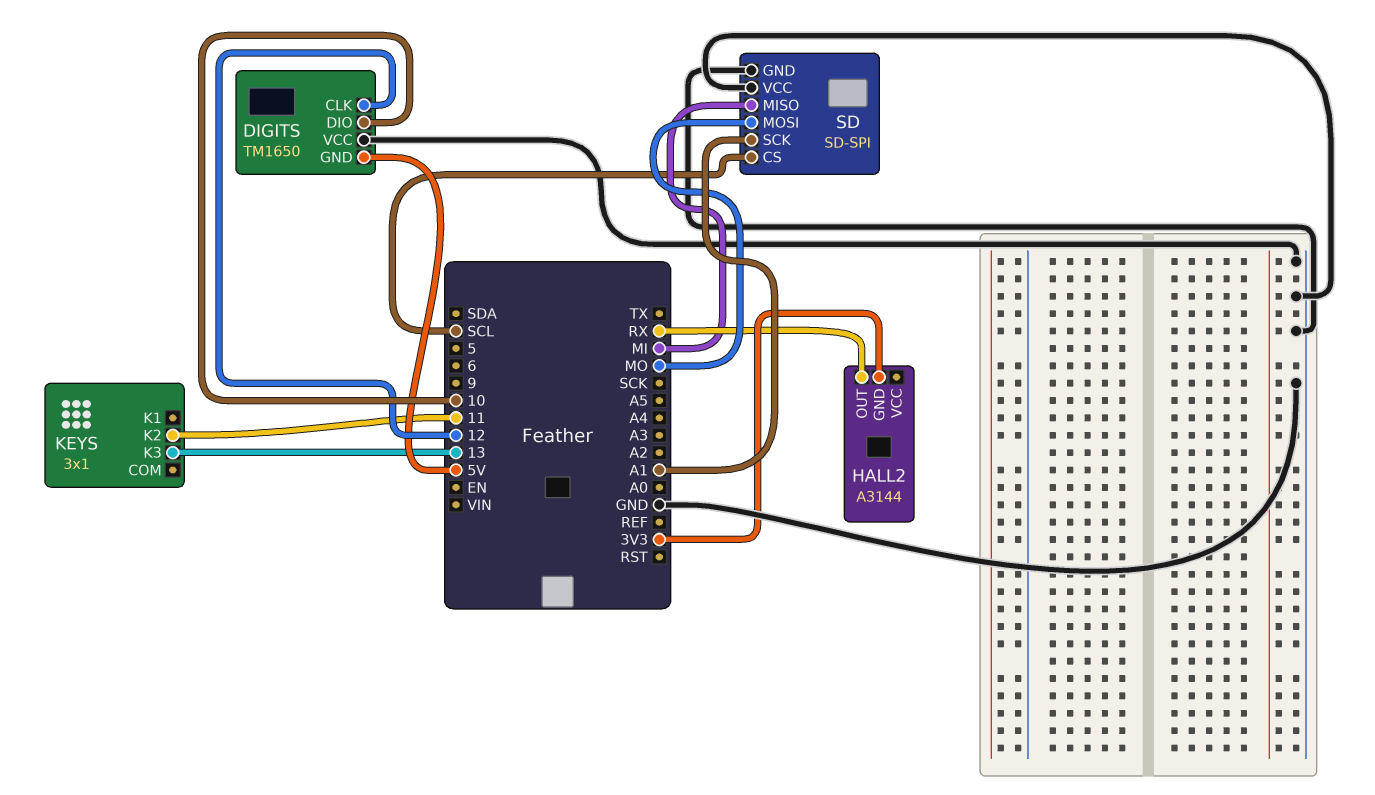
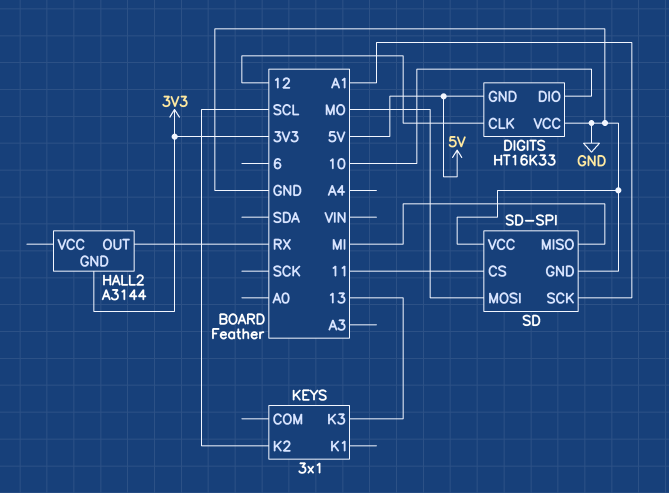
DIGITS: TM1650 -> HT16K33
KEYS pin K2: 11 -> SCL
SD pin CS: SCL -> 11

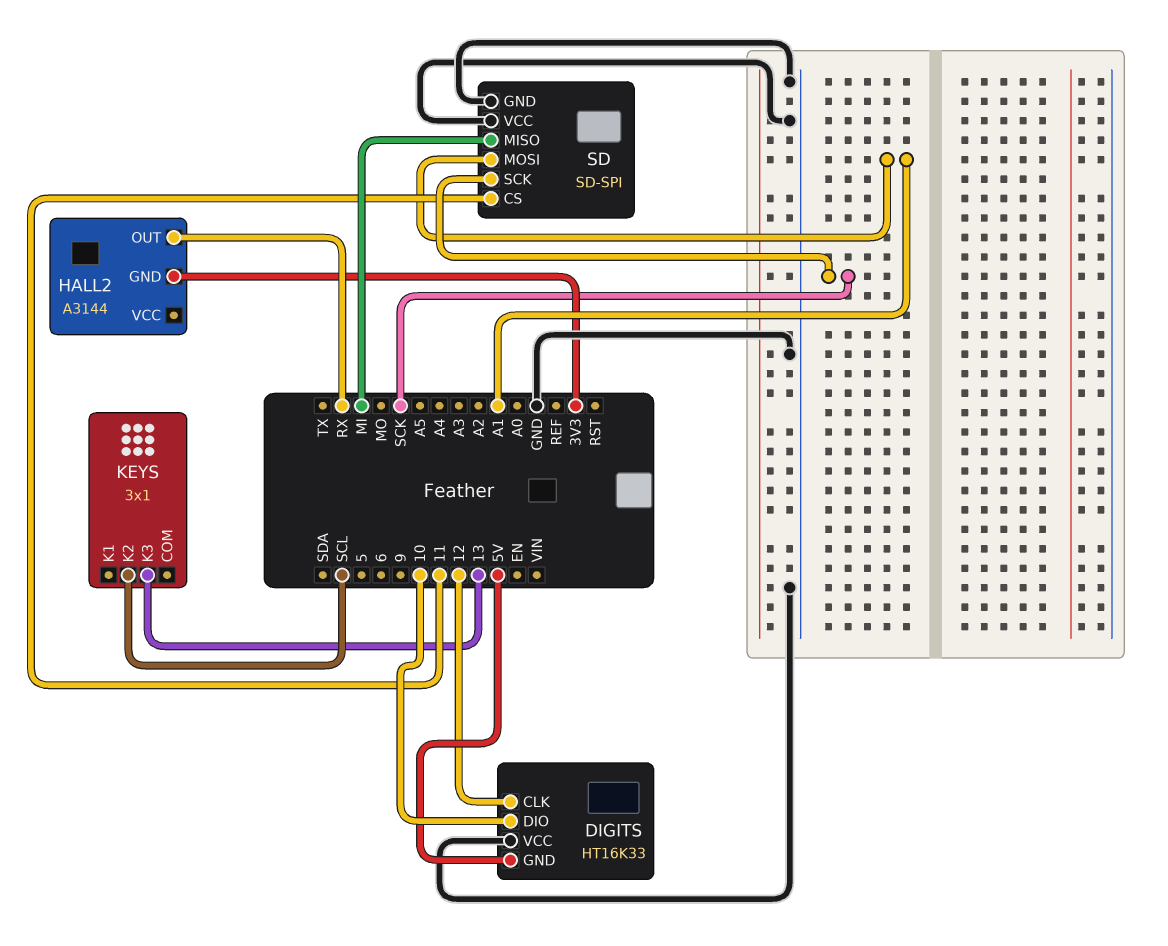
SD pin MOSI: MO -> A1
SD pin SCK: A1 -> SCK

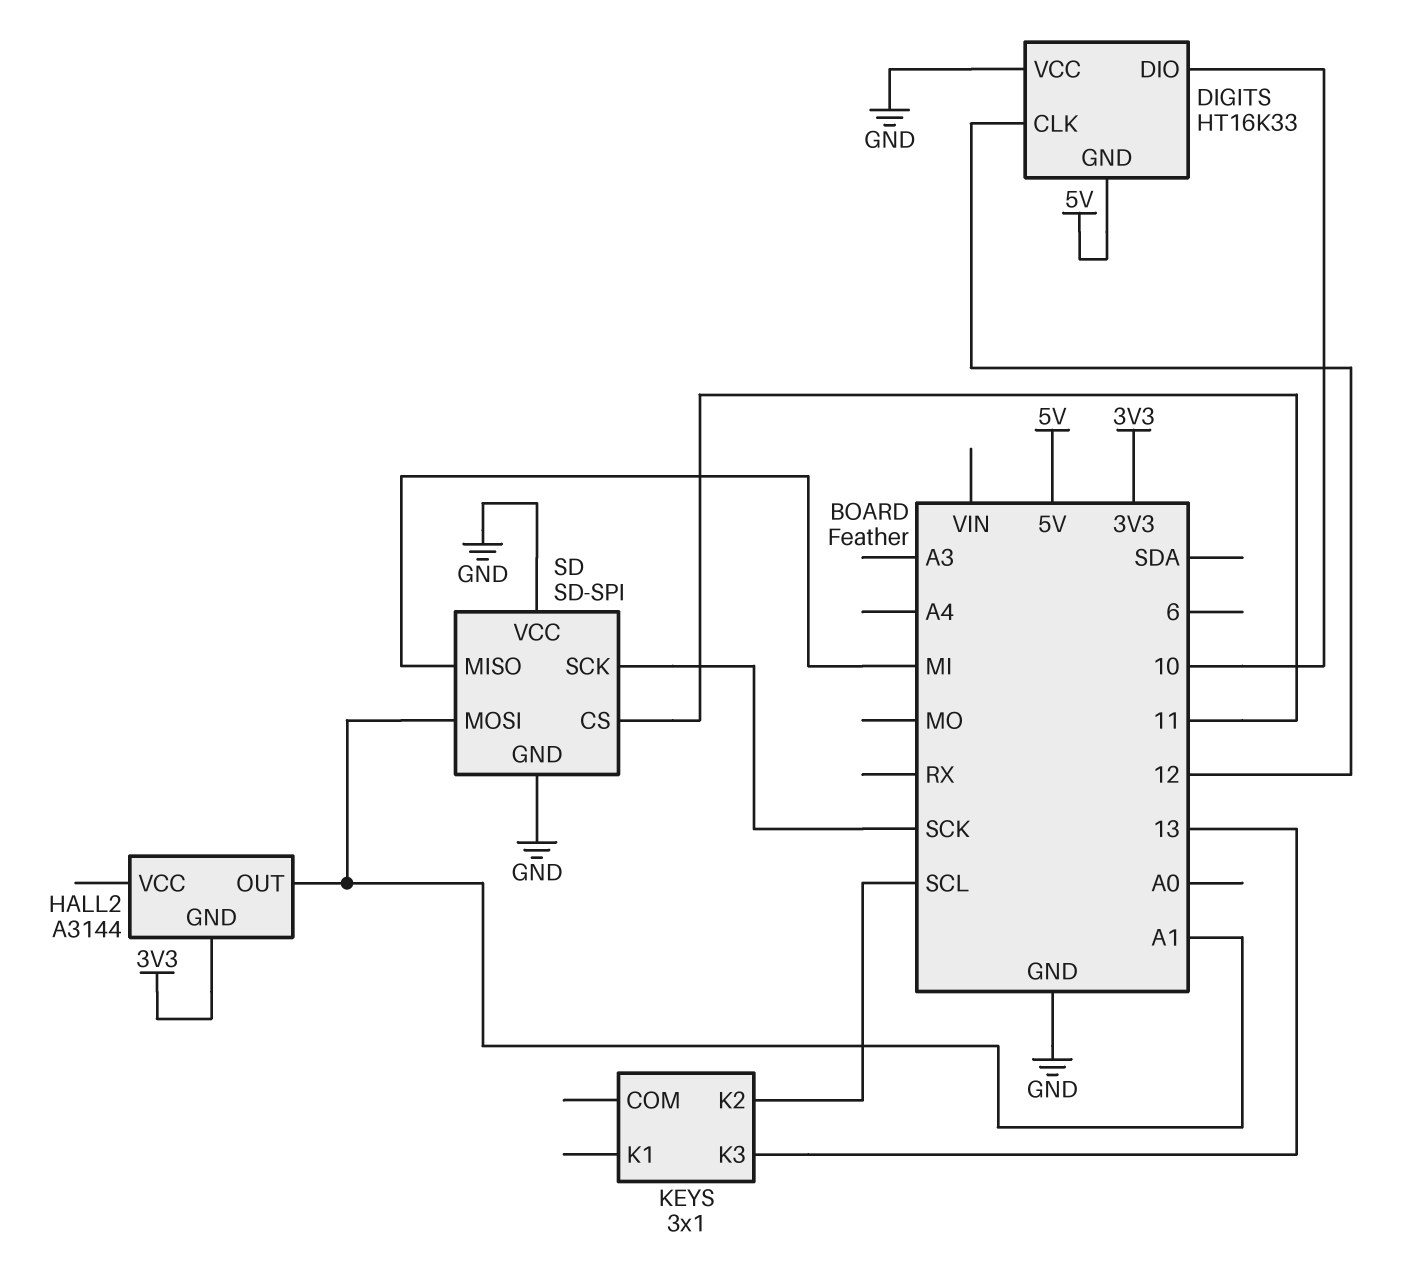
HALL2 pin OUT: RX -> A1

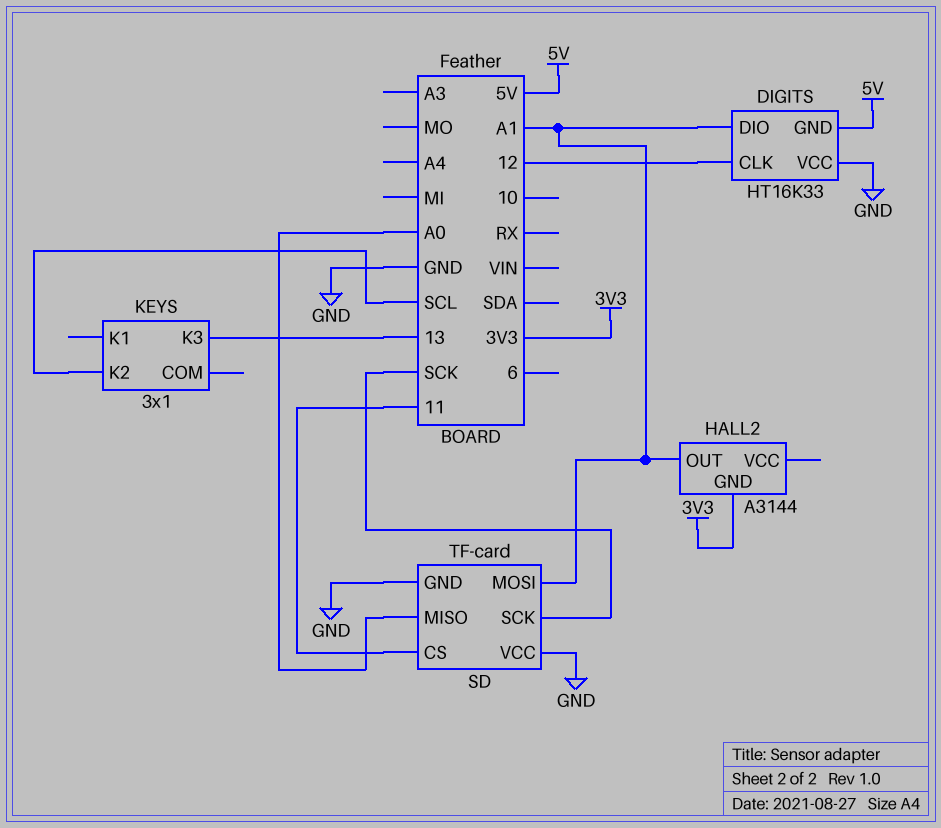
DIGITS pin DIO: 10 -> A1
SD: SD-SPI -> TF-card
SD pin MISO: MI -> A0

